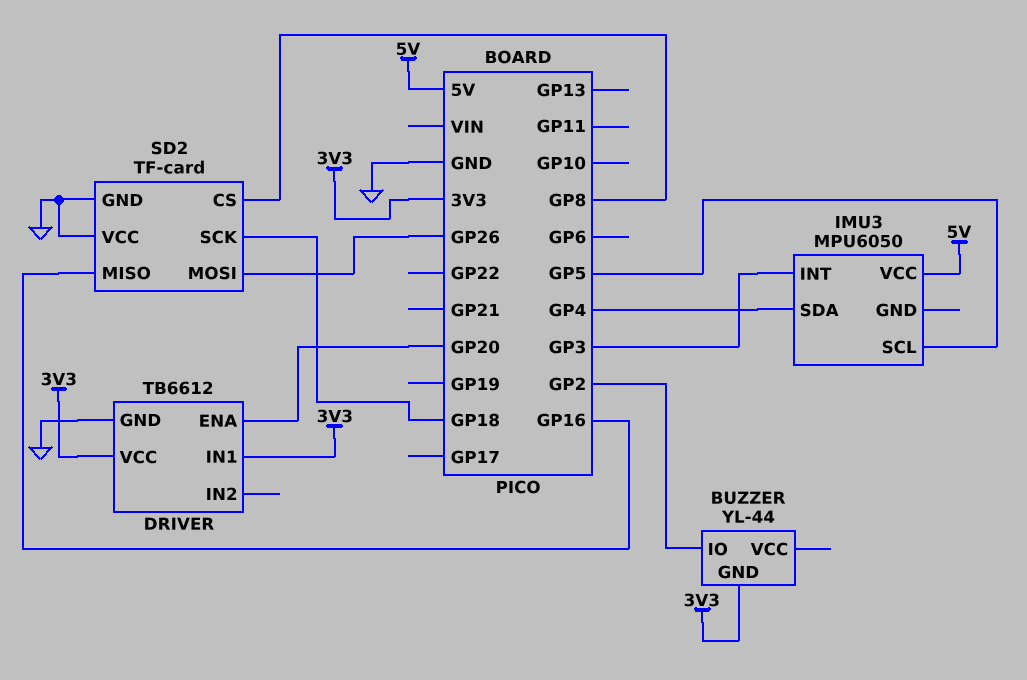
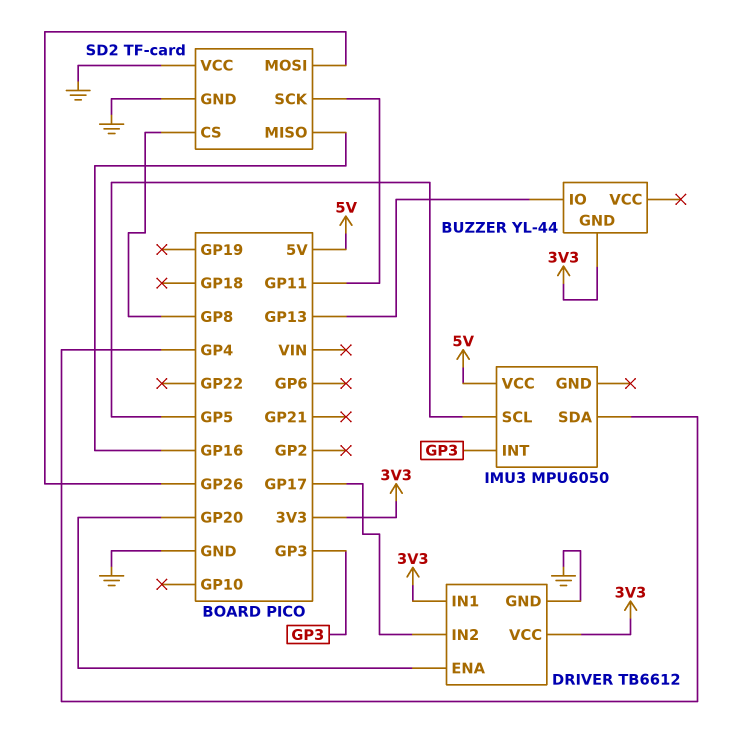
BUZZER pin IO: GP2 -> GP13
DRIVER pin IN2: none -> GP17
SD2 pin SCK: GP18 -> GP11

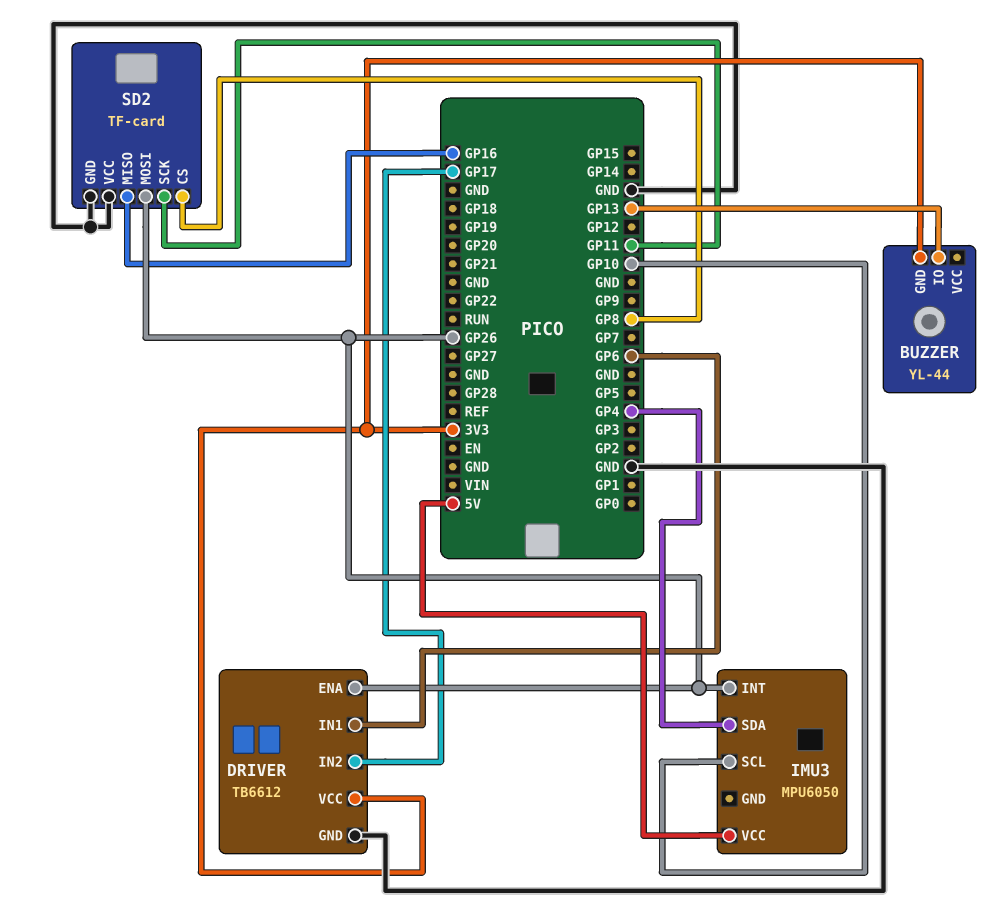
DRIVER pin ENA: GP20 -> GP26
DRIVER pin IN1: 3V3 -> GP6
IMU3 pin INT: GP3 -> GP26
IMU3 pin SCL: GP5 -> GP10

